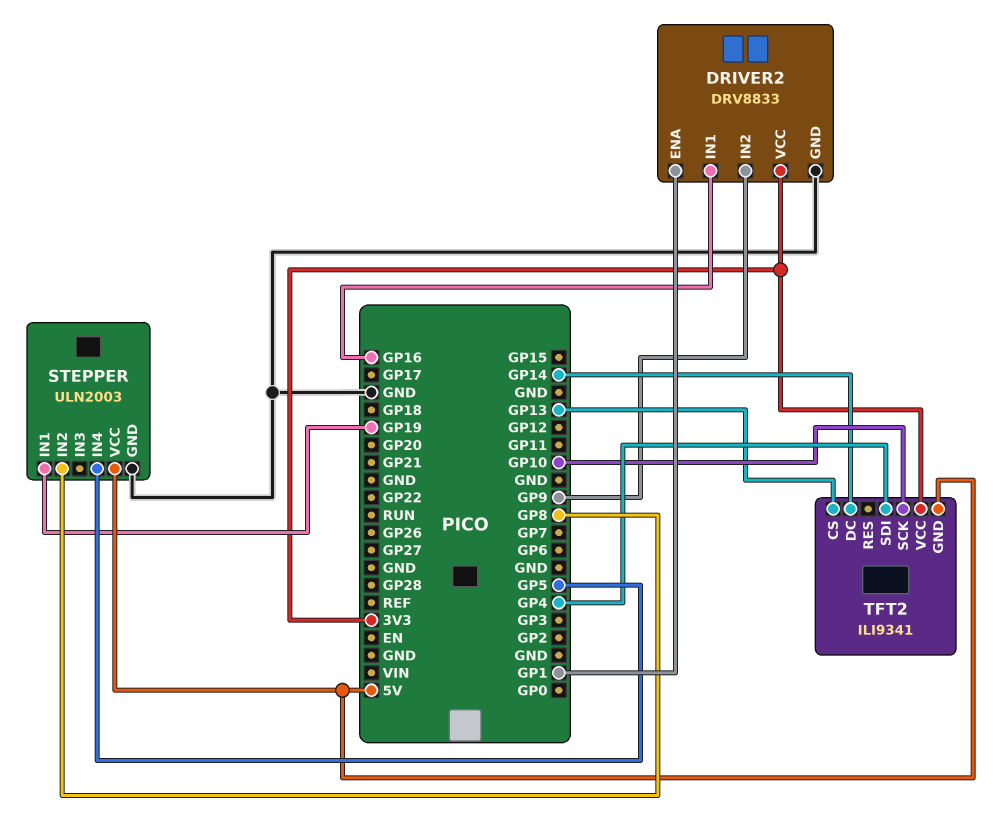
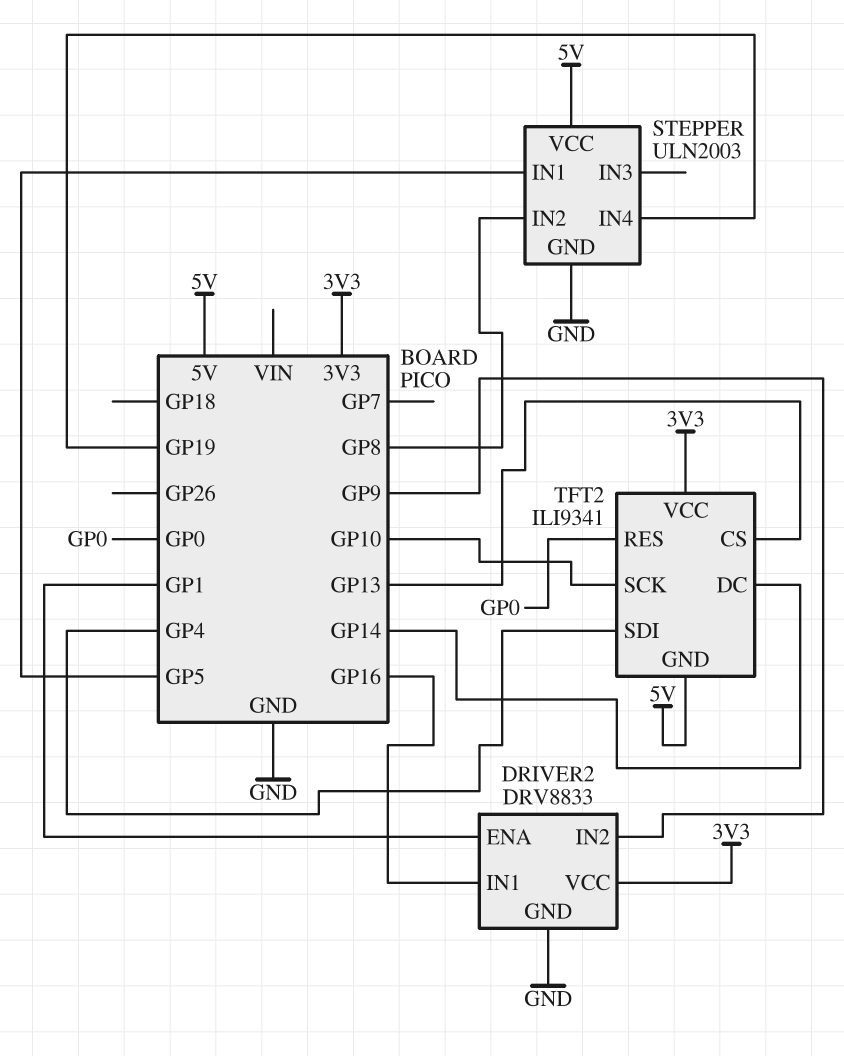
STEPPER pin IN1: GP19 -> GP5
STEPPER pin IN4: GP5 -> GP19
TFT2 pin RES: none -> GP0

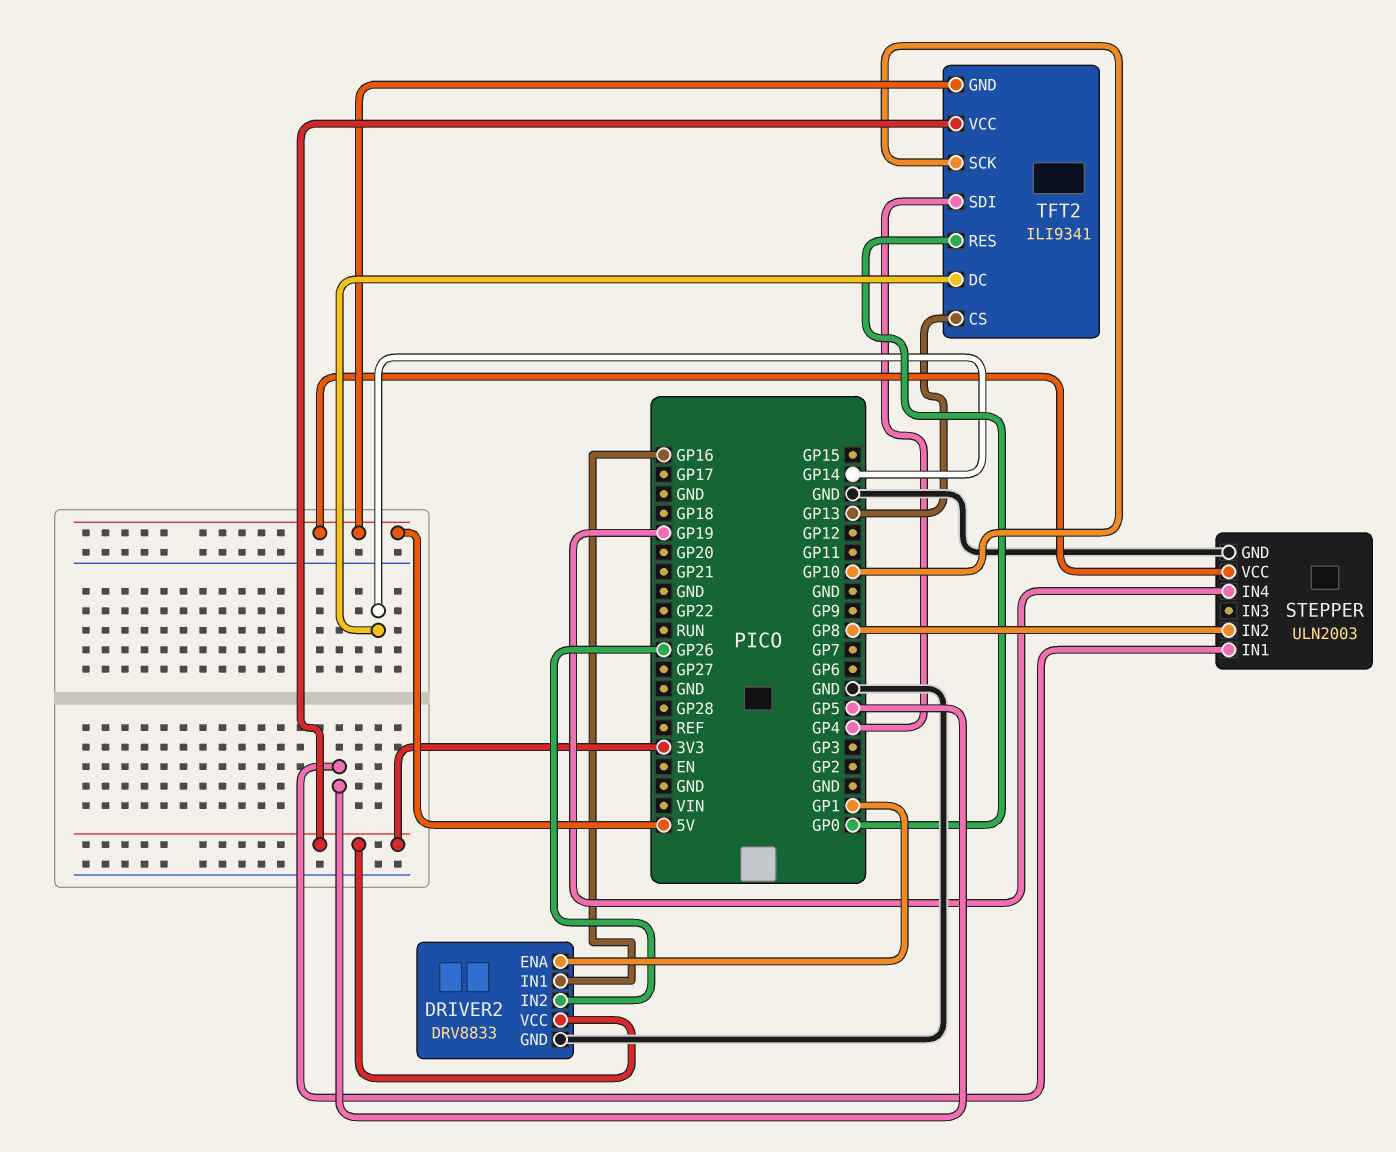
DRIVER2 pin IN2: GP9 -> GP26

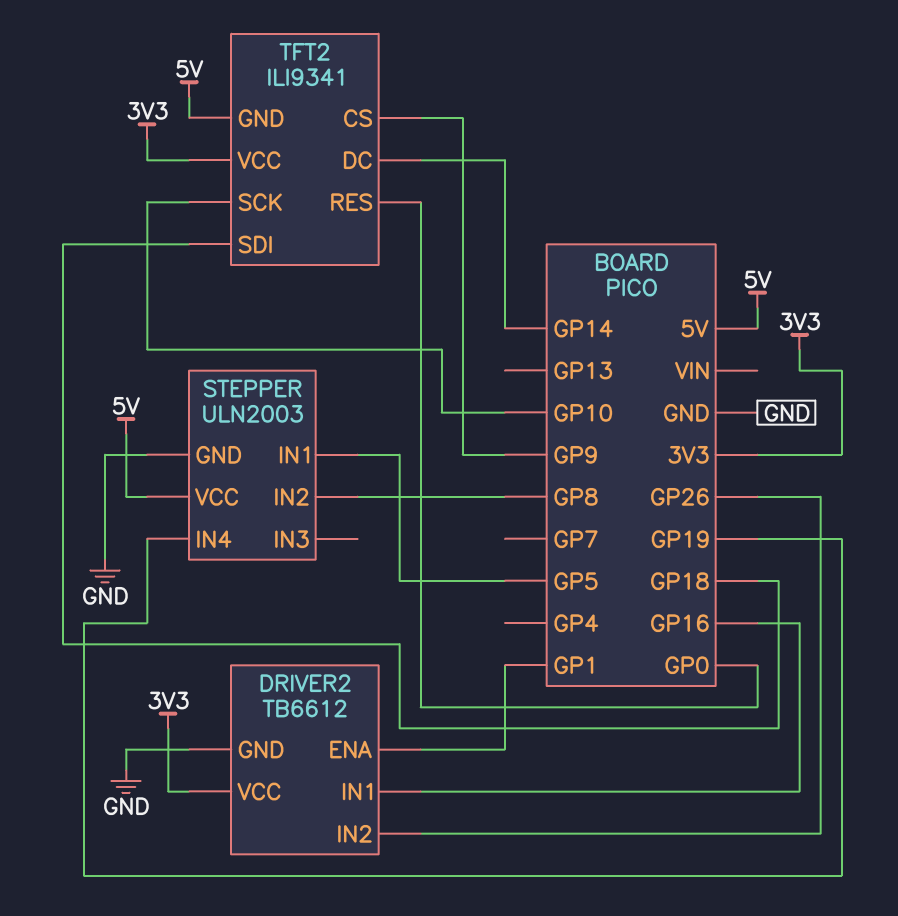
DRIVER2: DRV8833 -> TB6612
TFT2 pin CS: GP13 -> GP9
TFT2 pin SDI: GP4 -> GP18

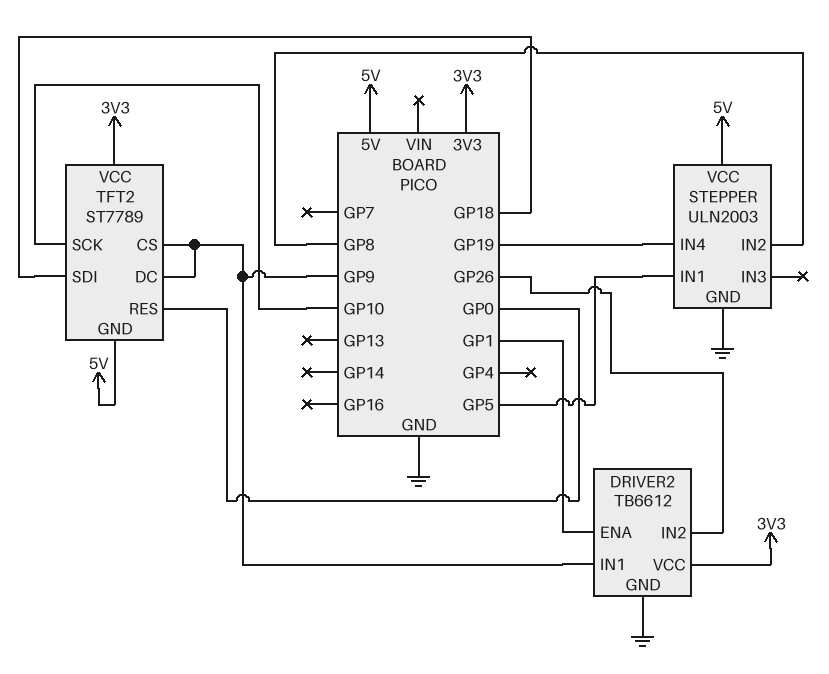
DRIVER2 pin IN1: GP16 -> GP9
TFT2: ILI9341 -> ST7789
TFT2 pin DC: GP14 -> GP9

